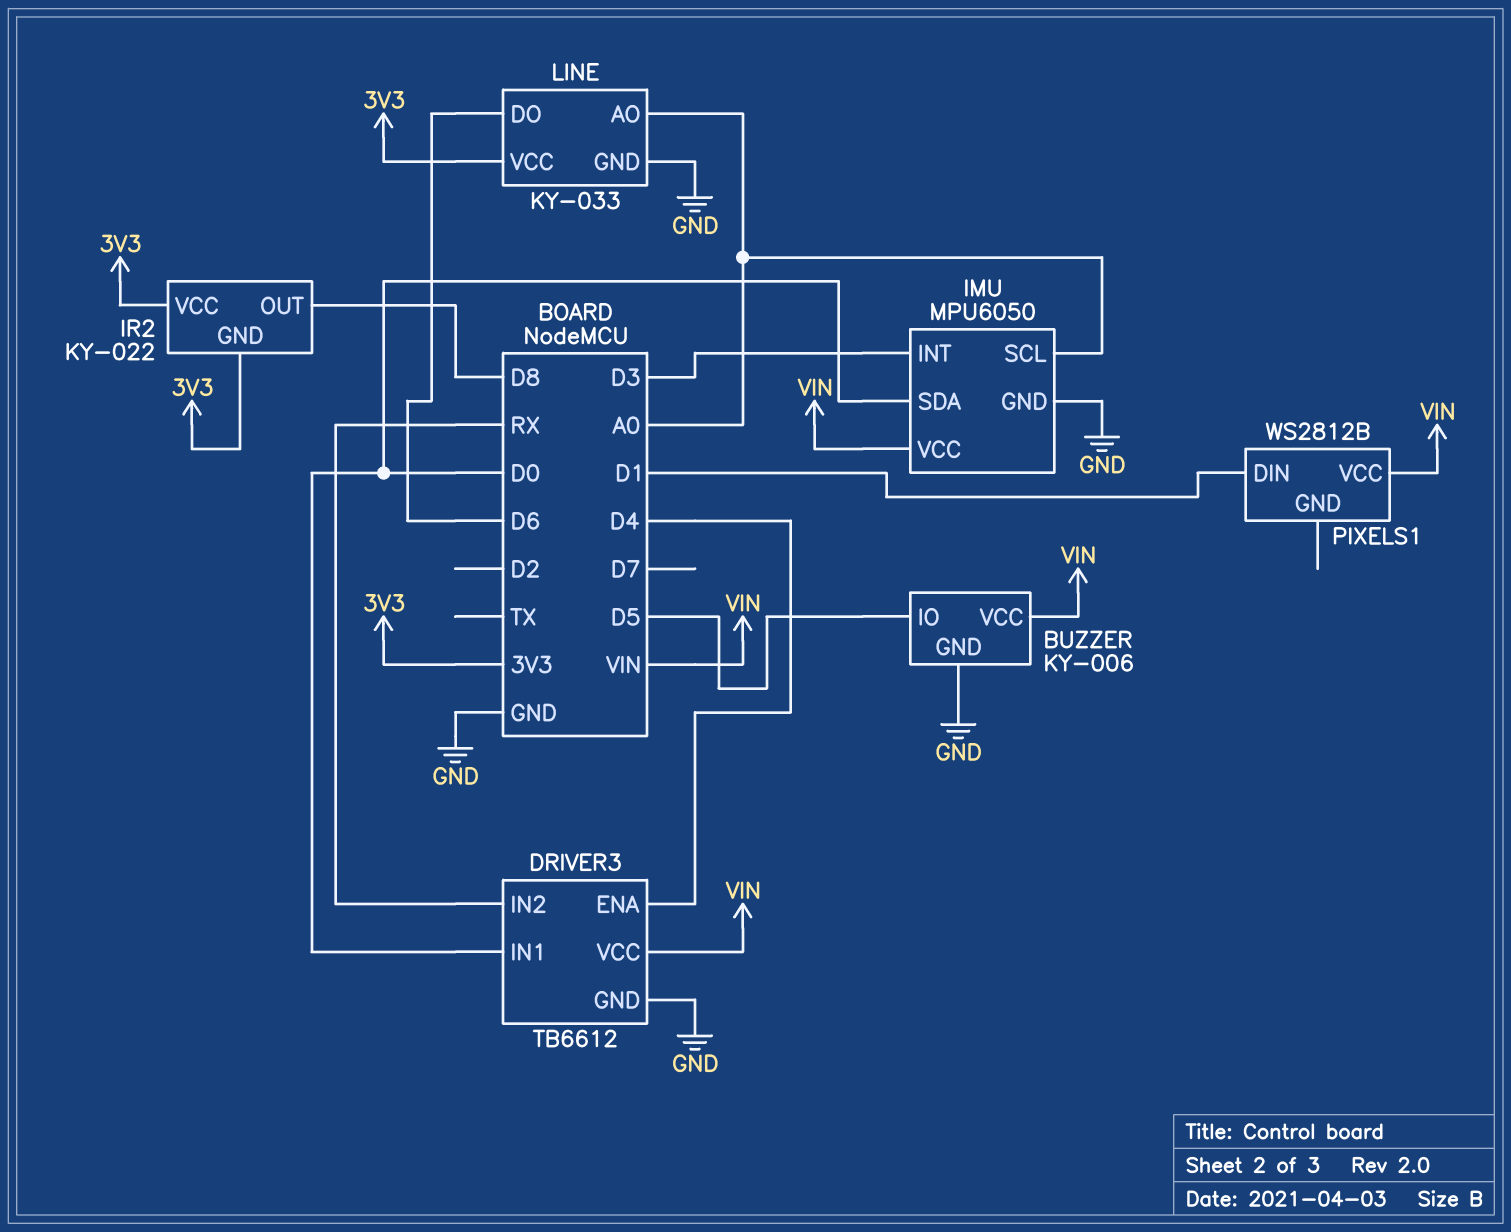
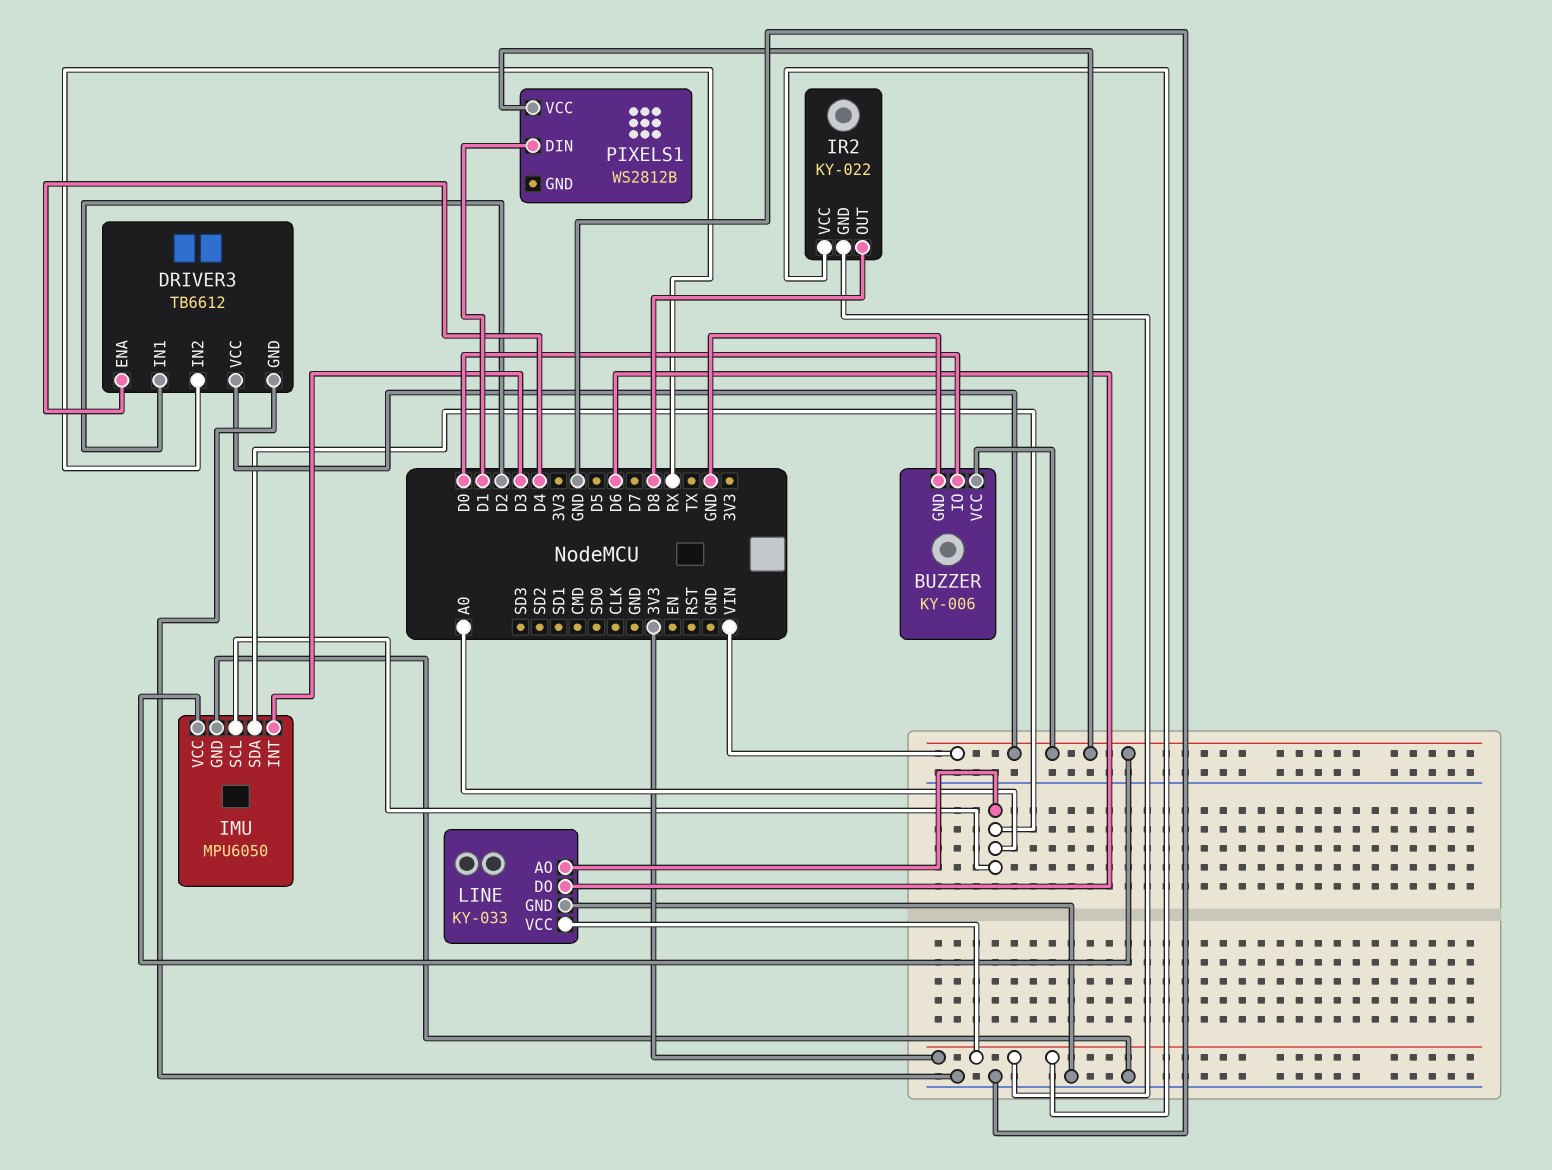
BUZZER pin IO: D5 -> D0
DRIVER3 pin IN1: D0 -> D2
IMU pin SDA: D0 -> A0

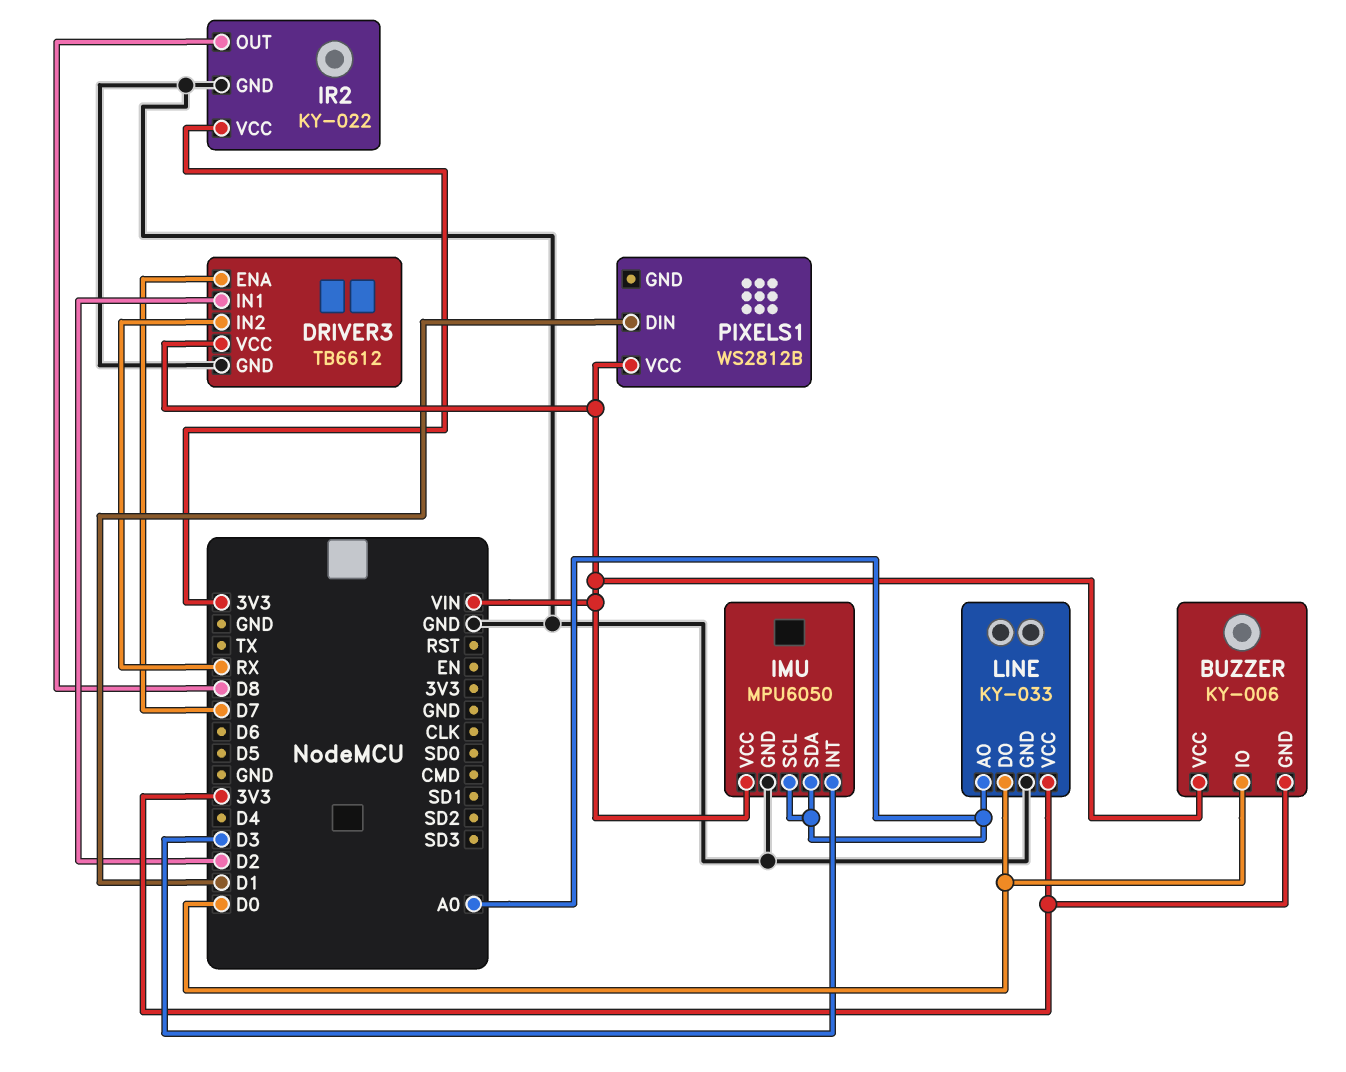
BUZZER pin GND: GND -> 3V3
DRIVER3 pin ENA: D4 -> D7
IR2 pin GND: 3V3 -> GND
LINE pin DO: D6 -> D0

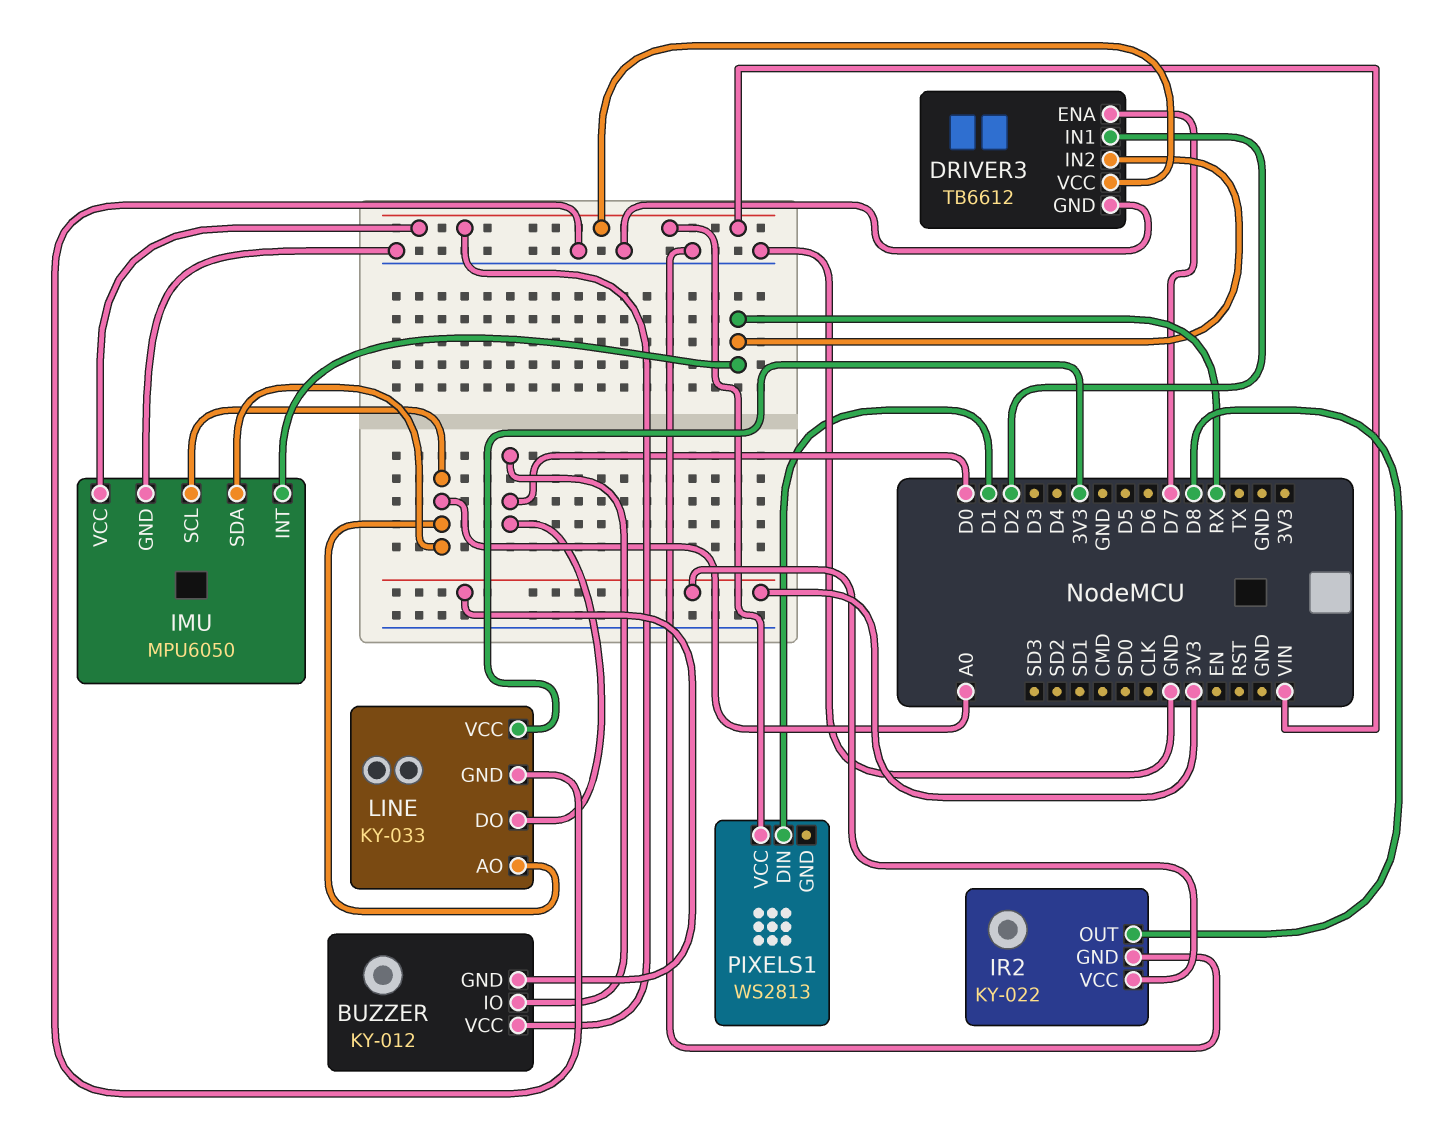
BUZZER: KY-006 -> KY-012
IMU pin INT: D3 -> RX
PIXELS1: WS2812B -> WS2813

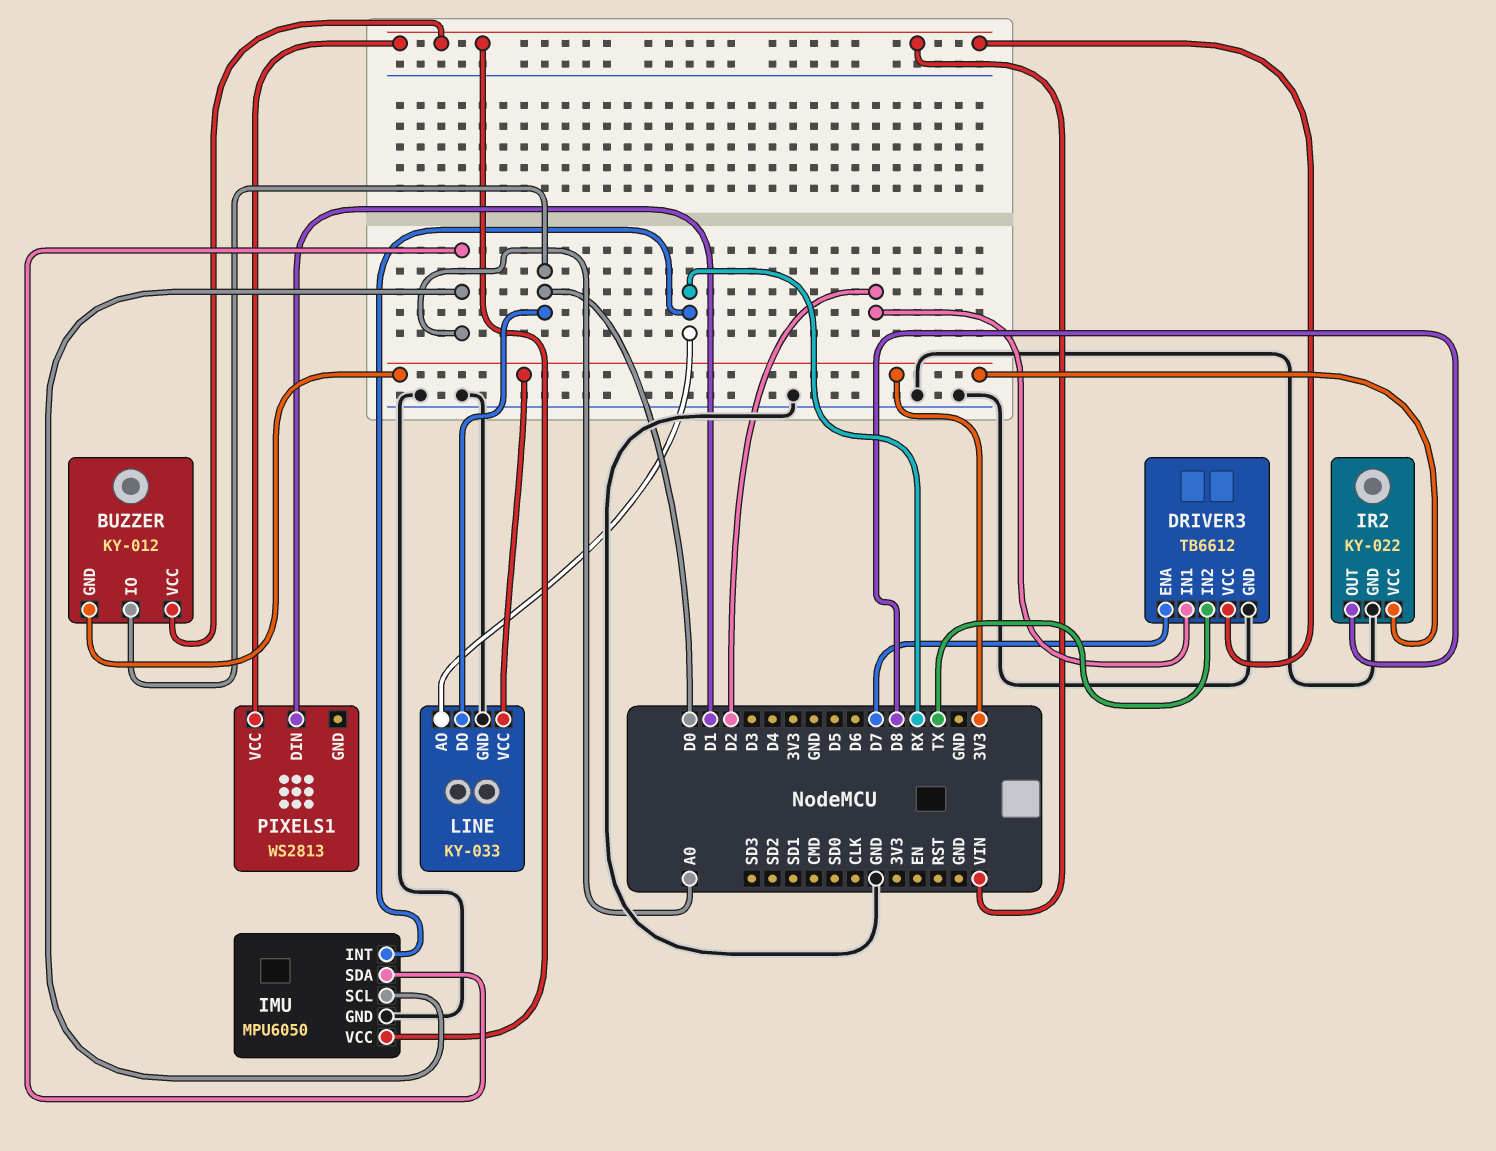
DRIVER3 pin IN2: RX -> TX
LINE pin AO: A0 -> RX

